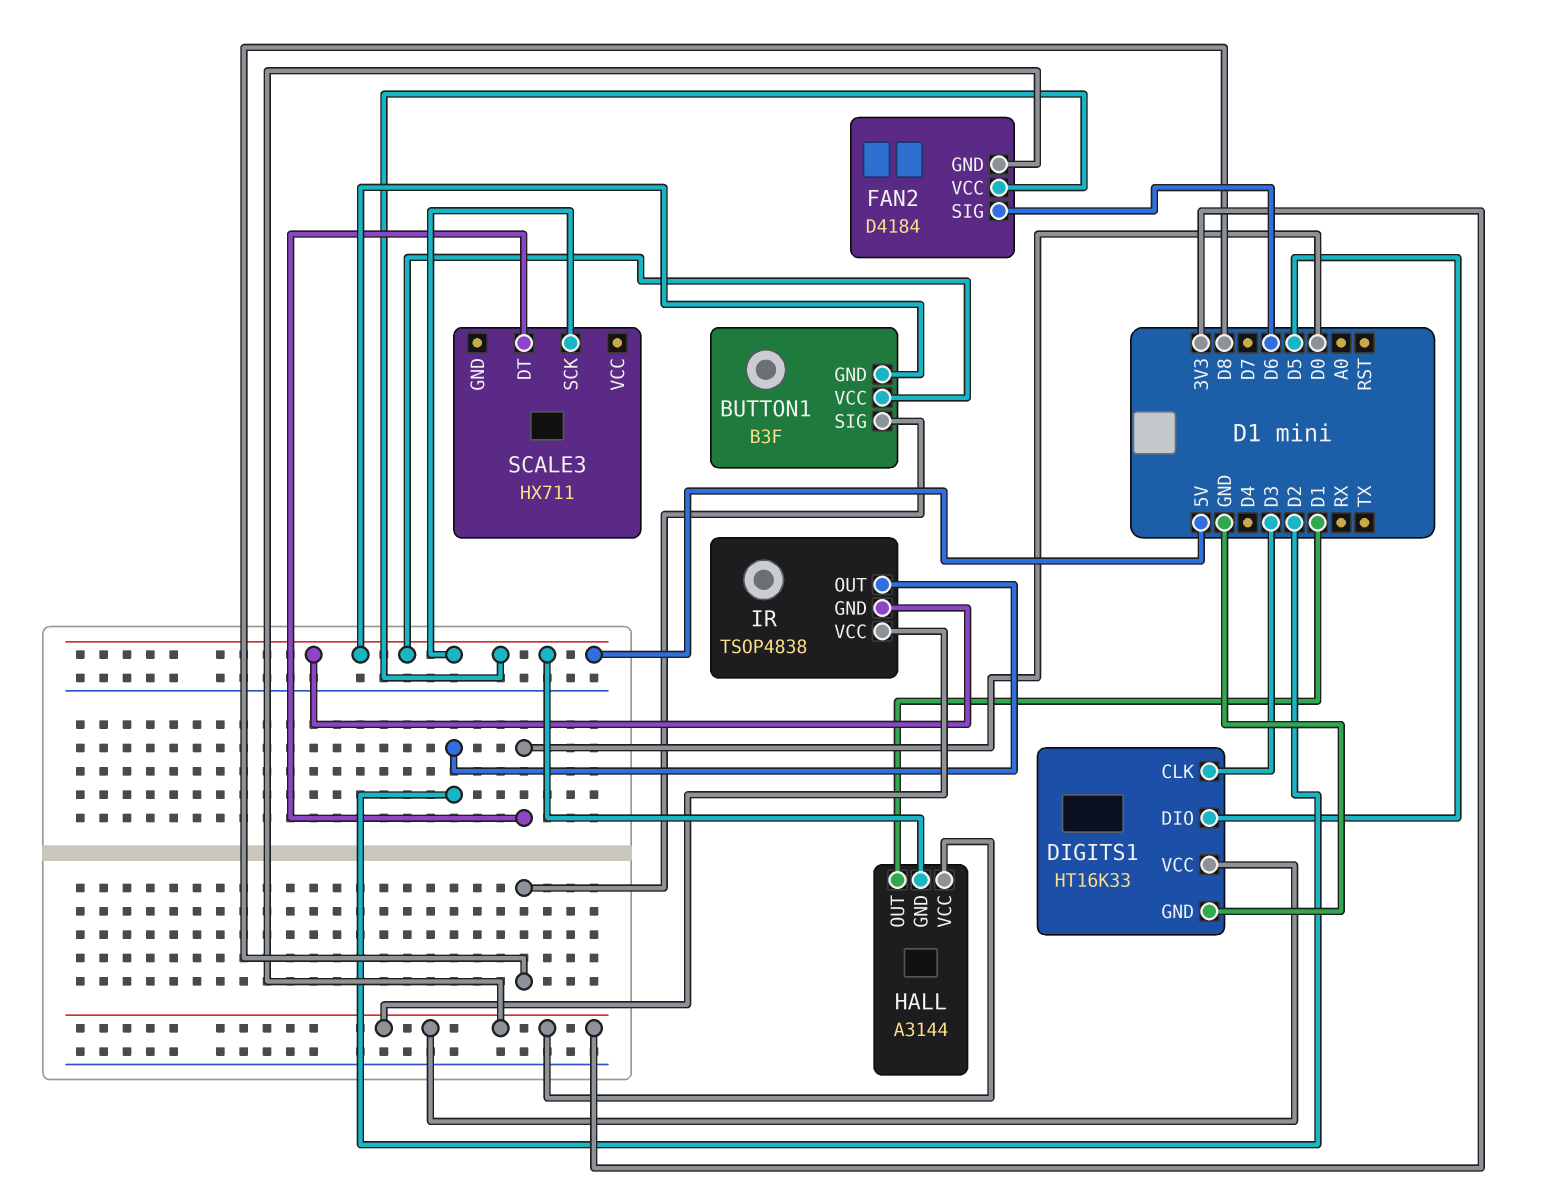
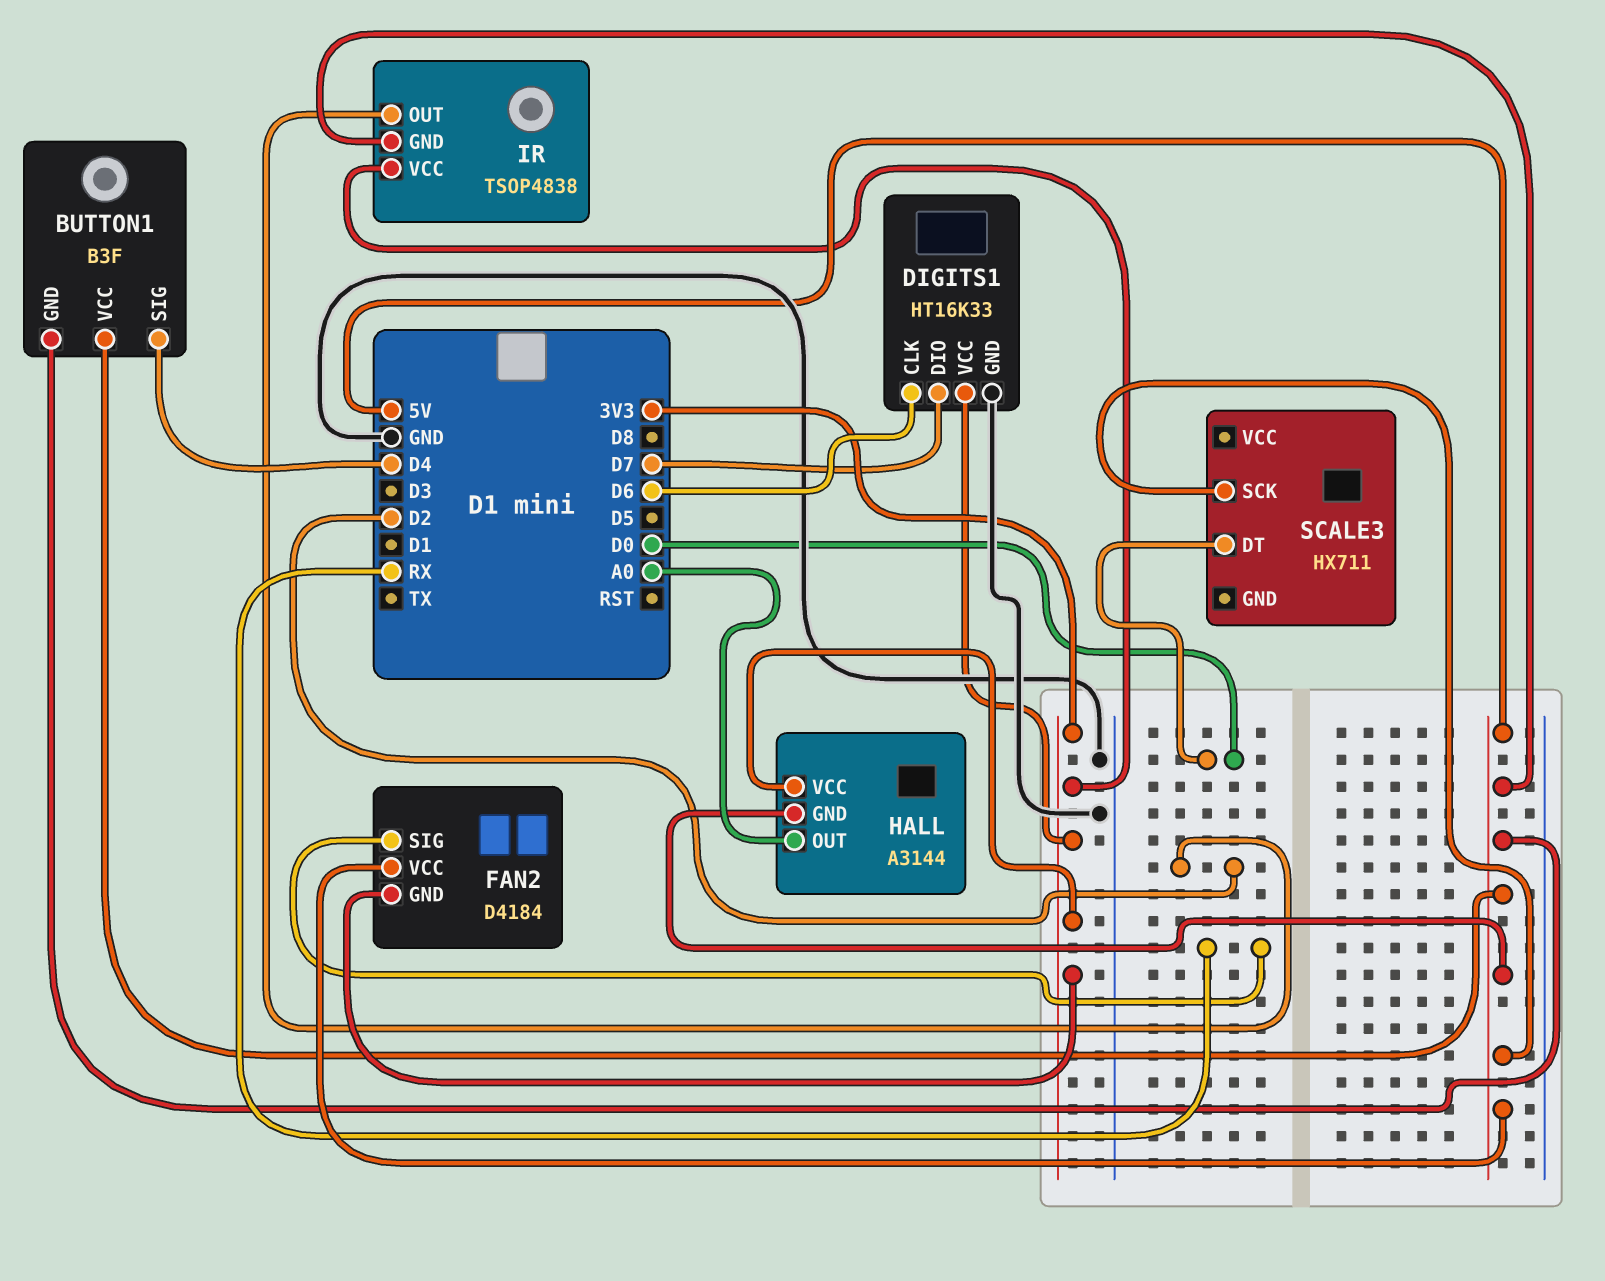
BUTTON1 pin SIG: D8 -> D4
DIGITS1 pin CLK: D3 -> D6
DIGITS1 pin DIO: D5 -> D7
FAN2 pin SIG: D6 -> RX
HALL pin OUT: D1 -> A0

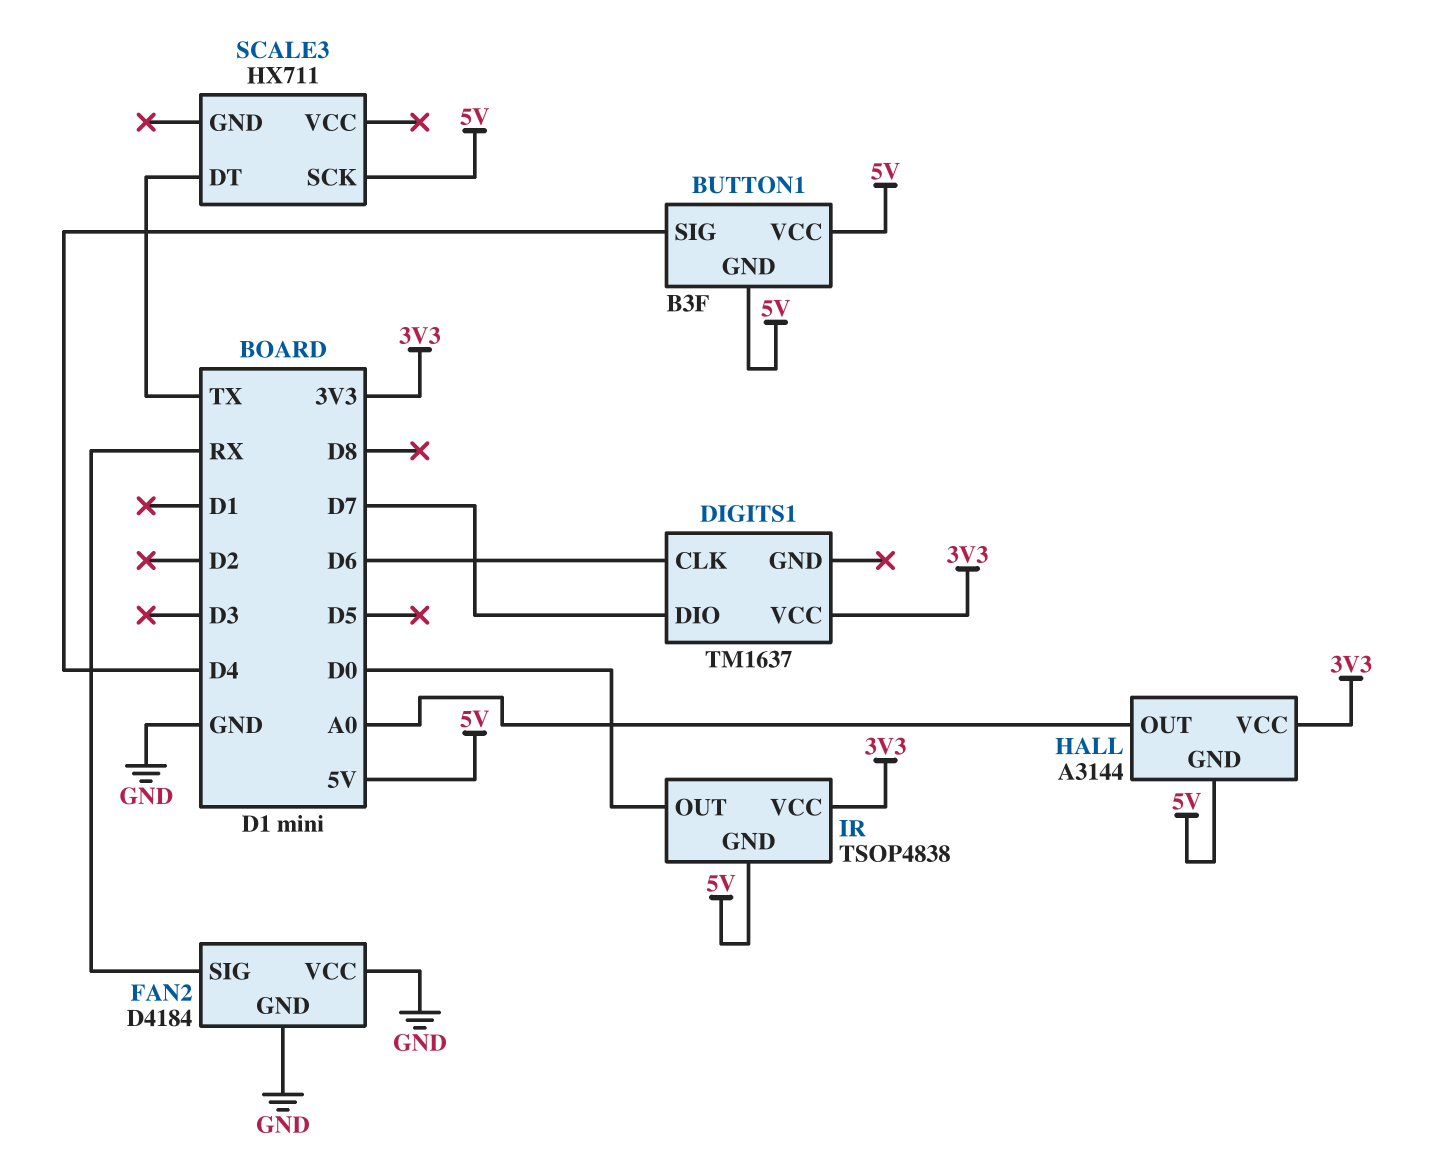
DIGITS1: HT16K33 -> TM1637
DIGITS1 pin GND: GND -> none
FAN2 pin GND: 3V3 -> GND
FAN2 pin VCC: 5V -> GND
IR pin OUT: D2 -> D0
SCALE3 pin DT: D0 -> TX

